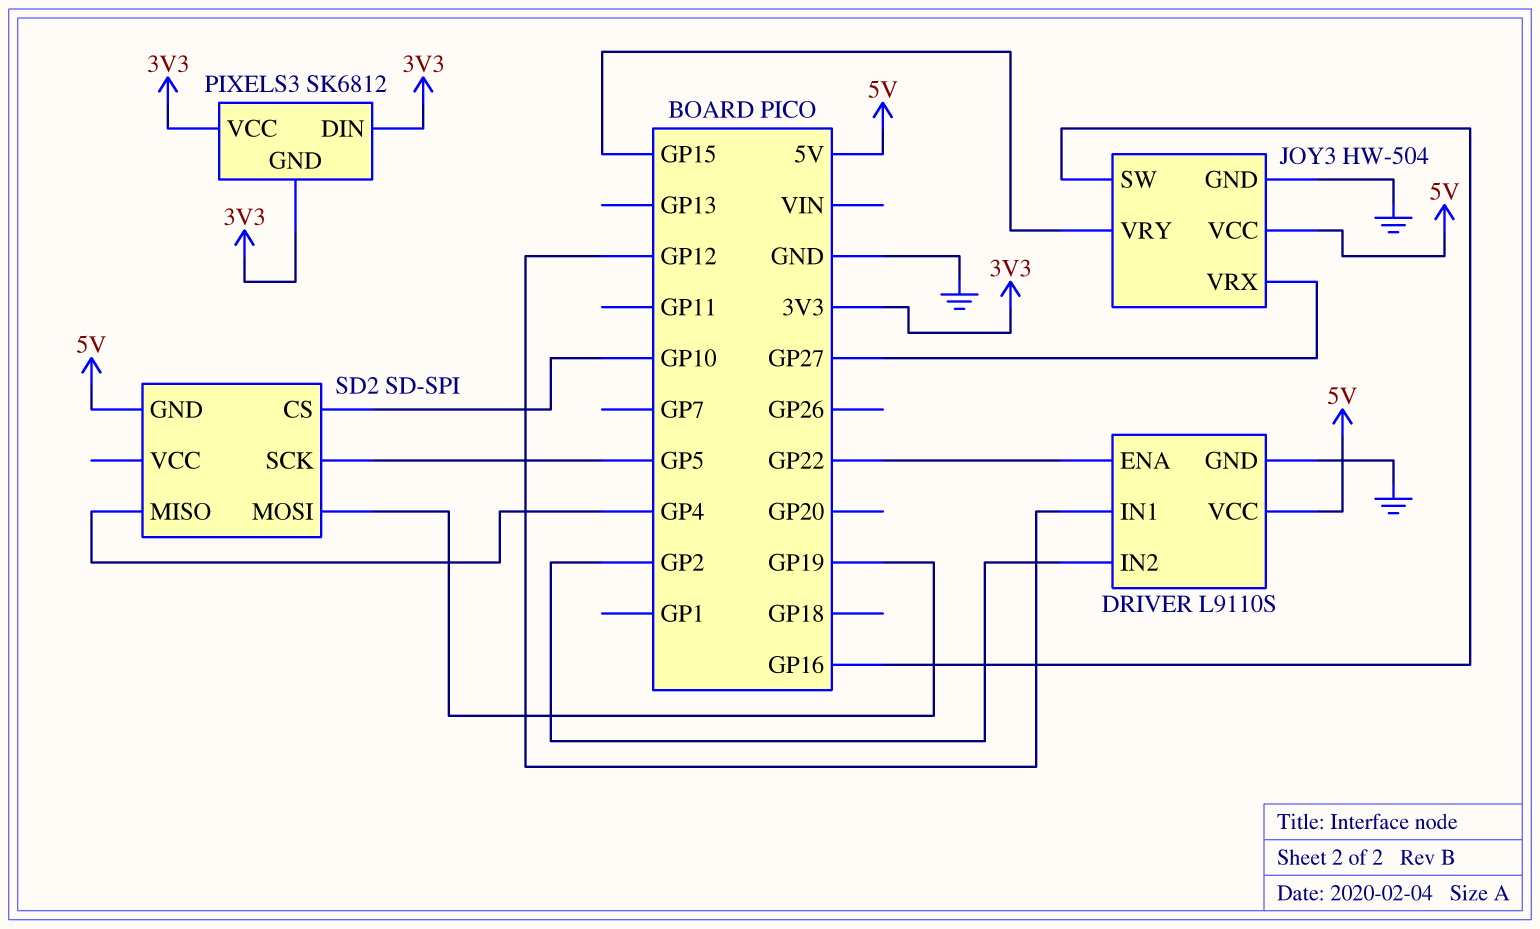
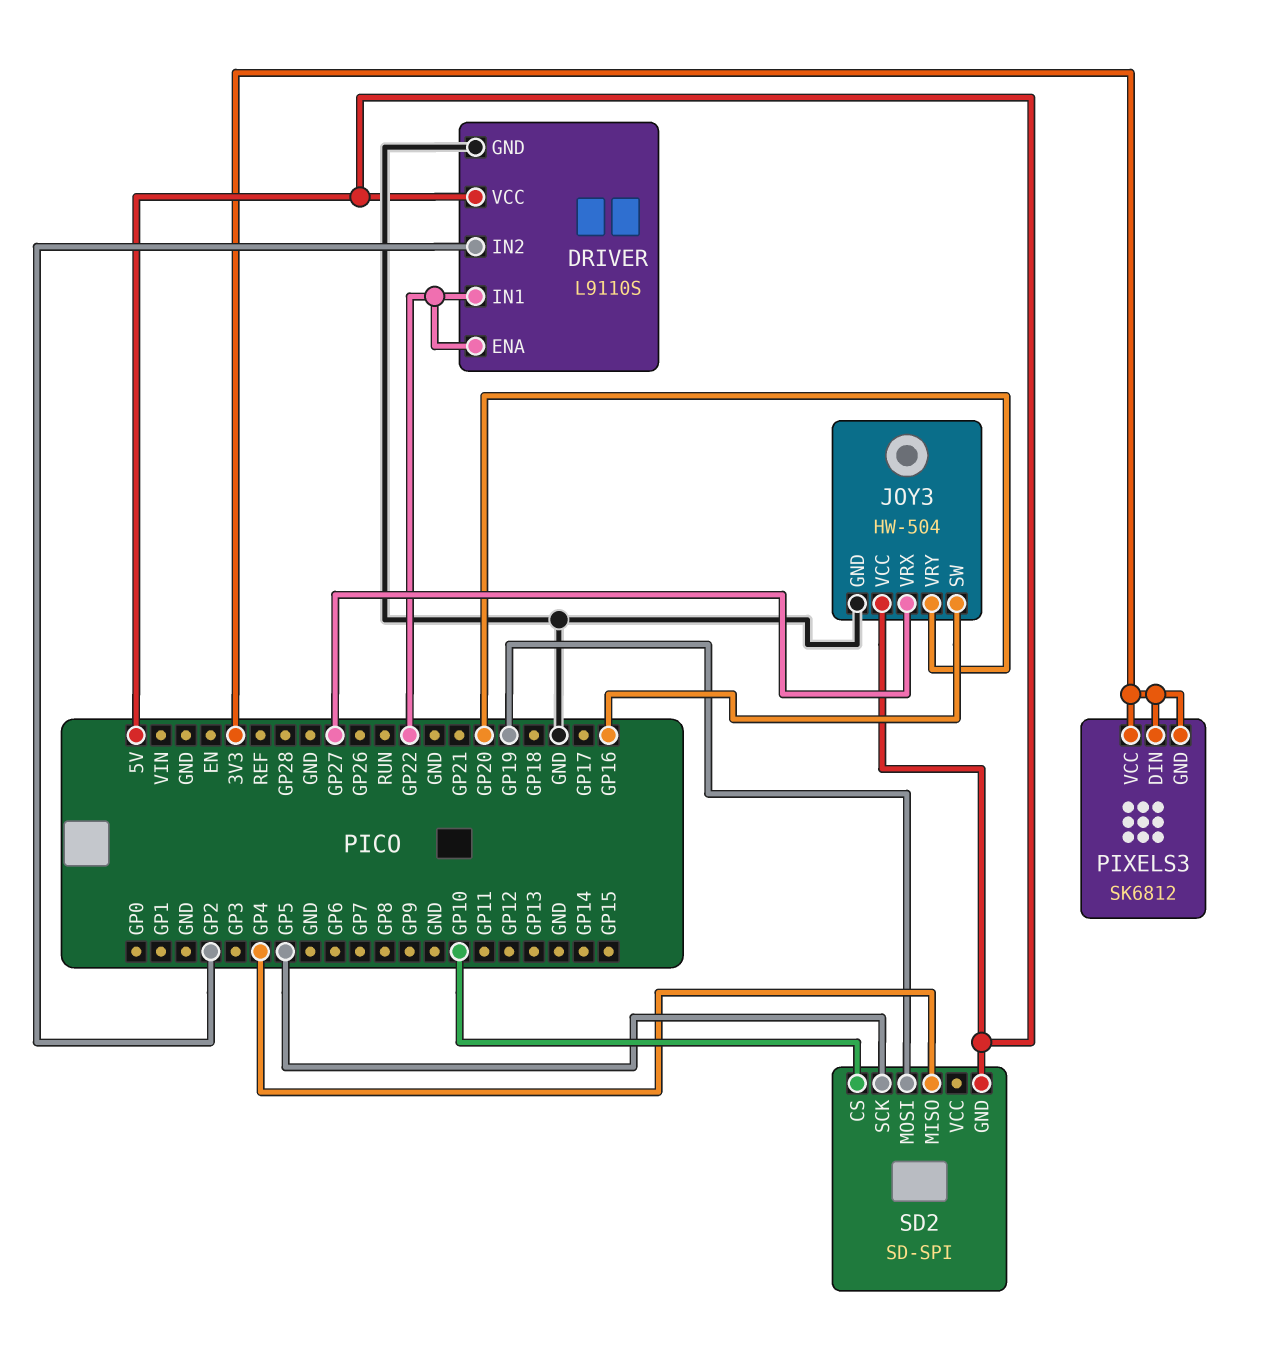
DRIVER pin IN1: GP12 -> GP22
JOY3 pin VRY: GP15 -> GP20

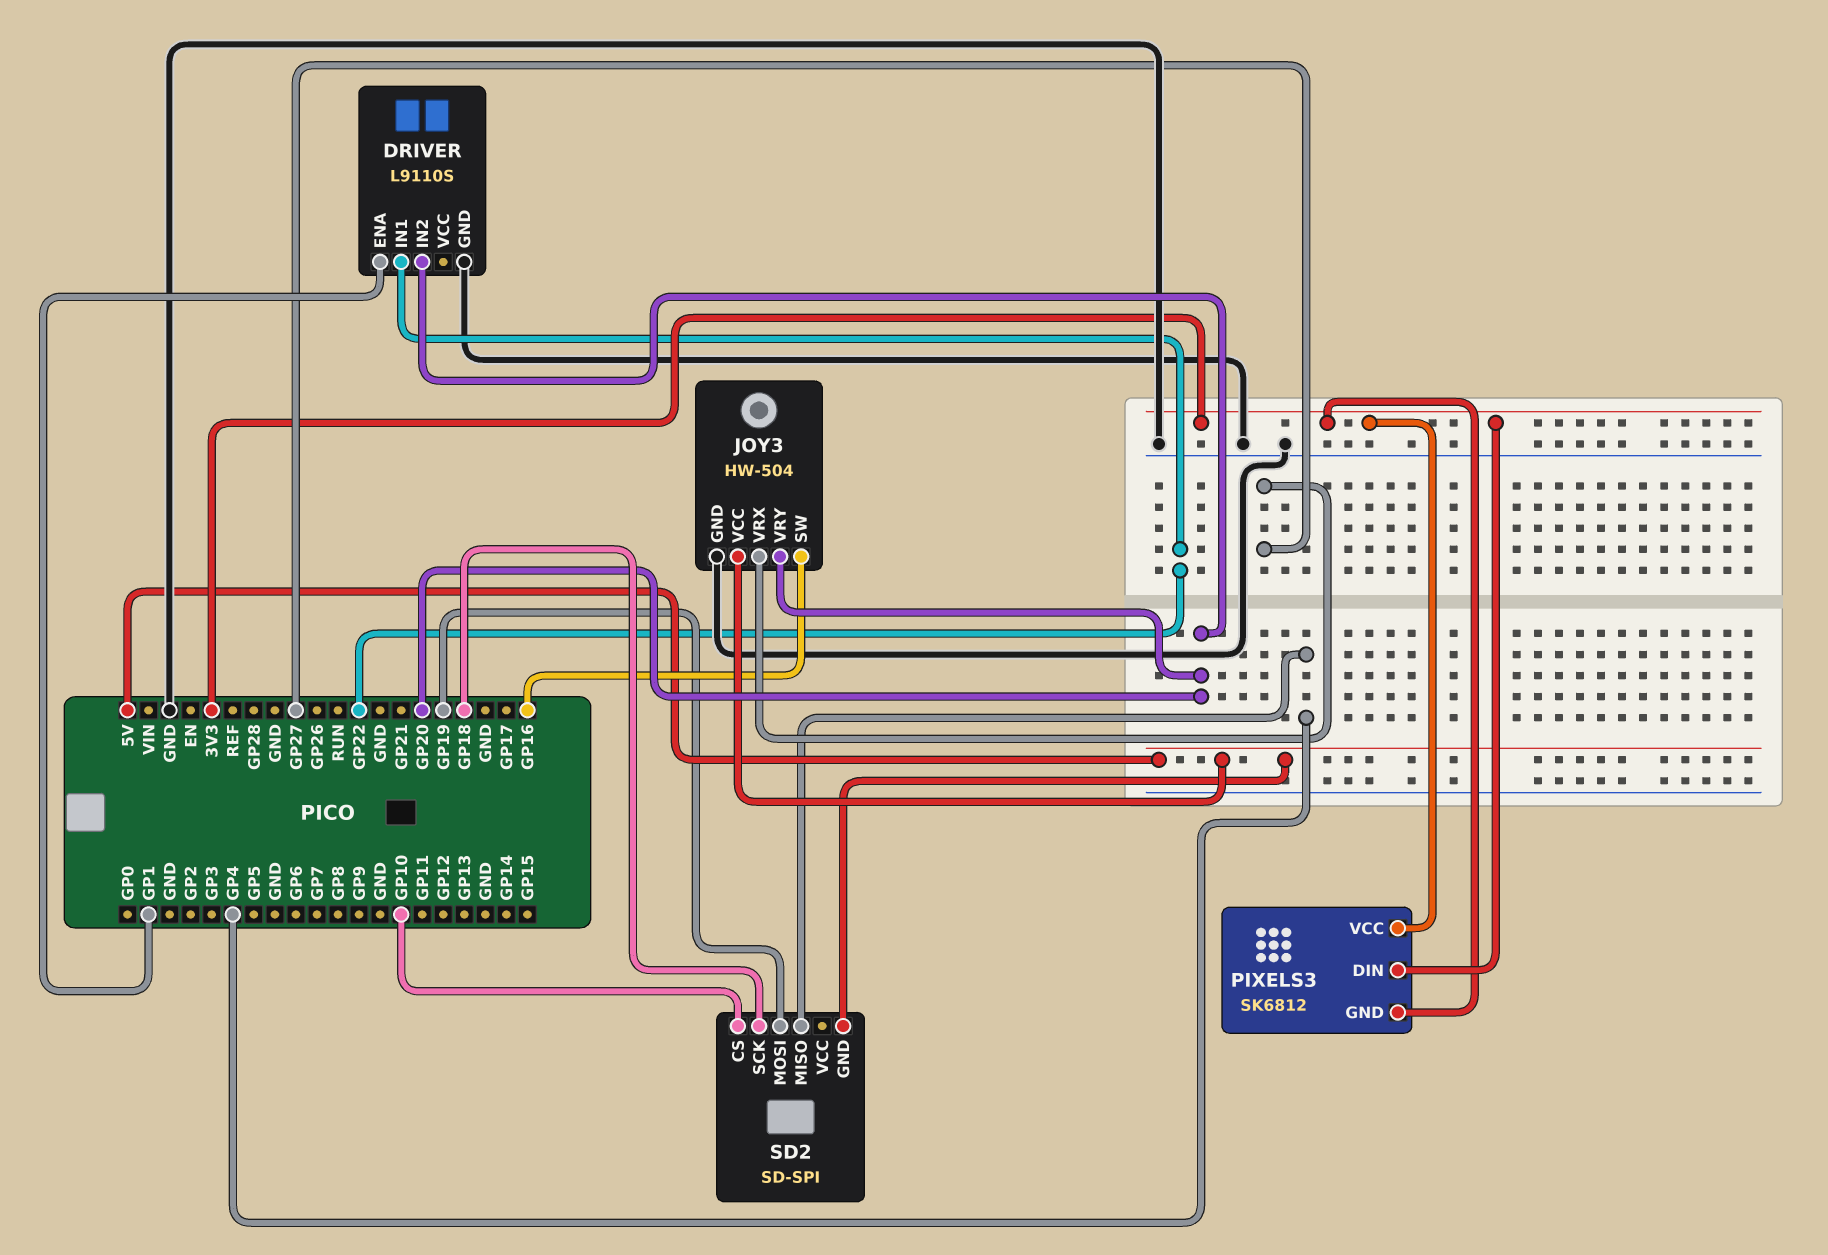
DRIVER pin ENA: GP22 -> GP1
DRIVER pin IN2: GP2 -> GP20
DRIVER pin VCC: 5V -> none
SD2 pin SCK: GP5 -> GP18

